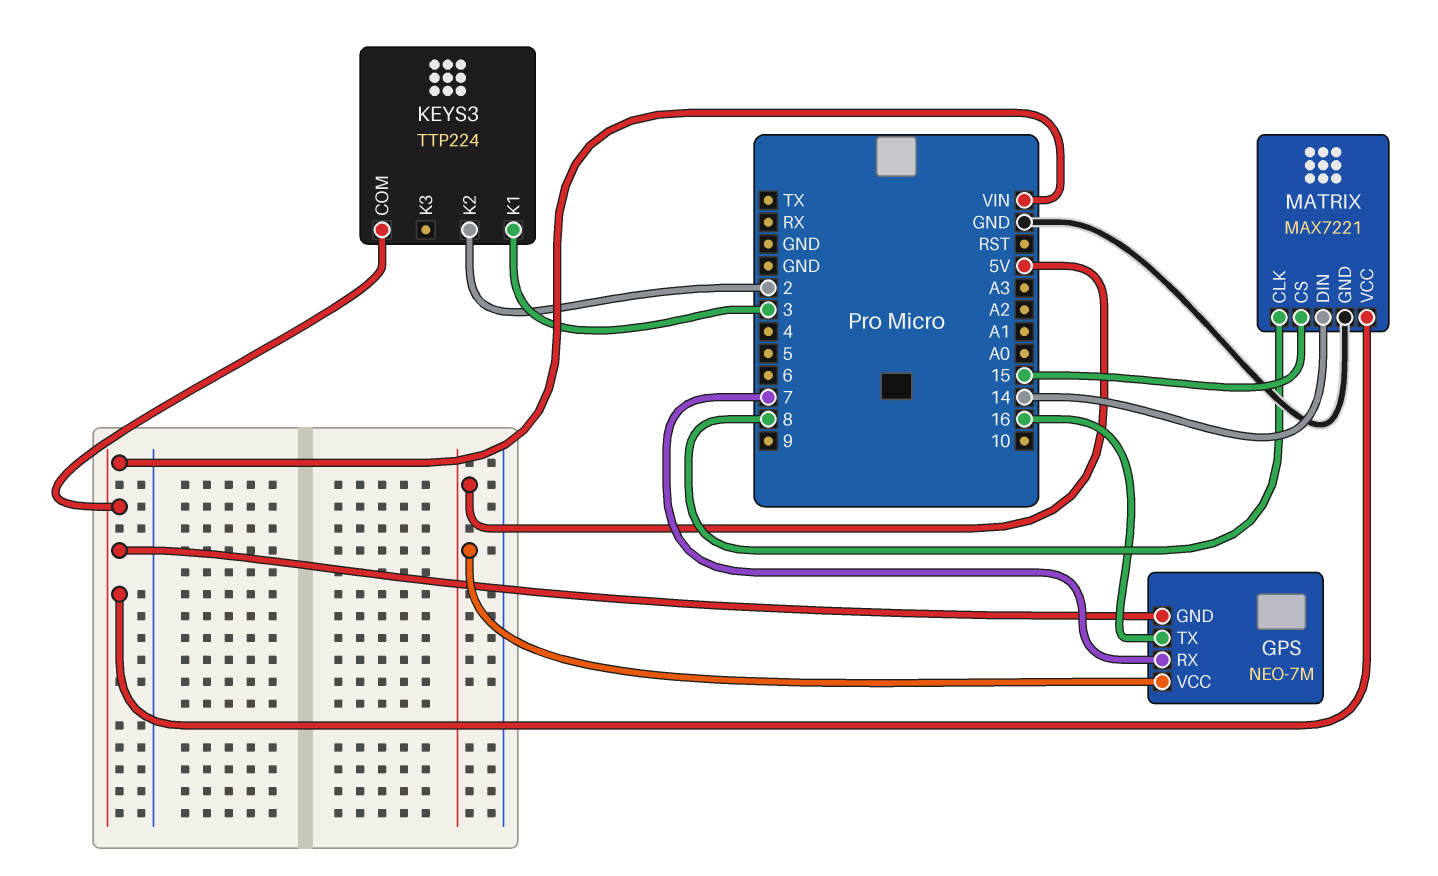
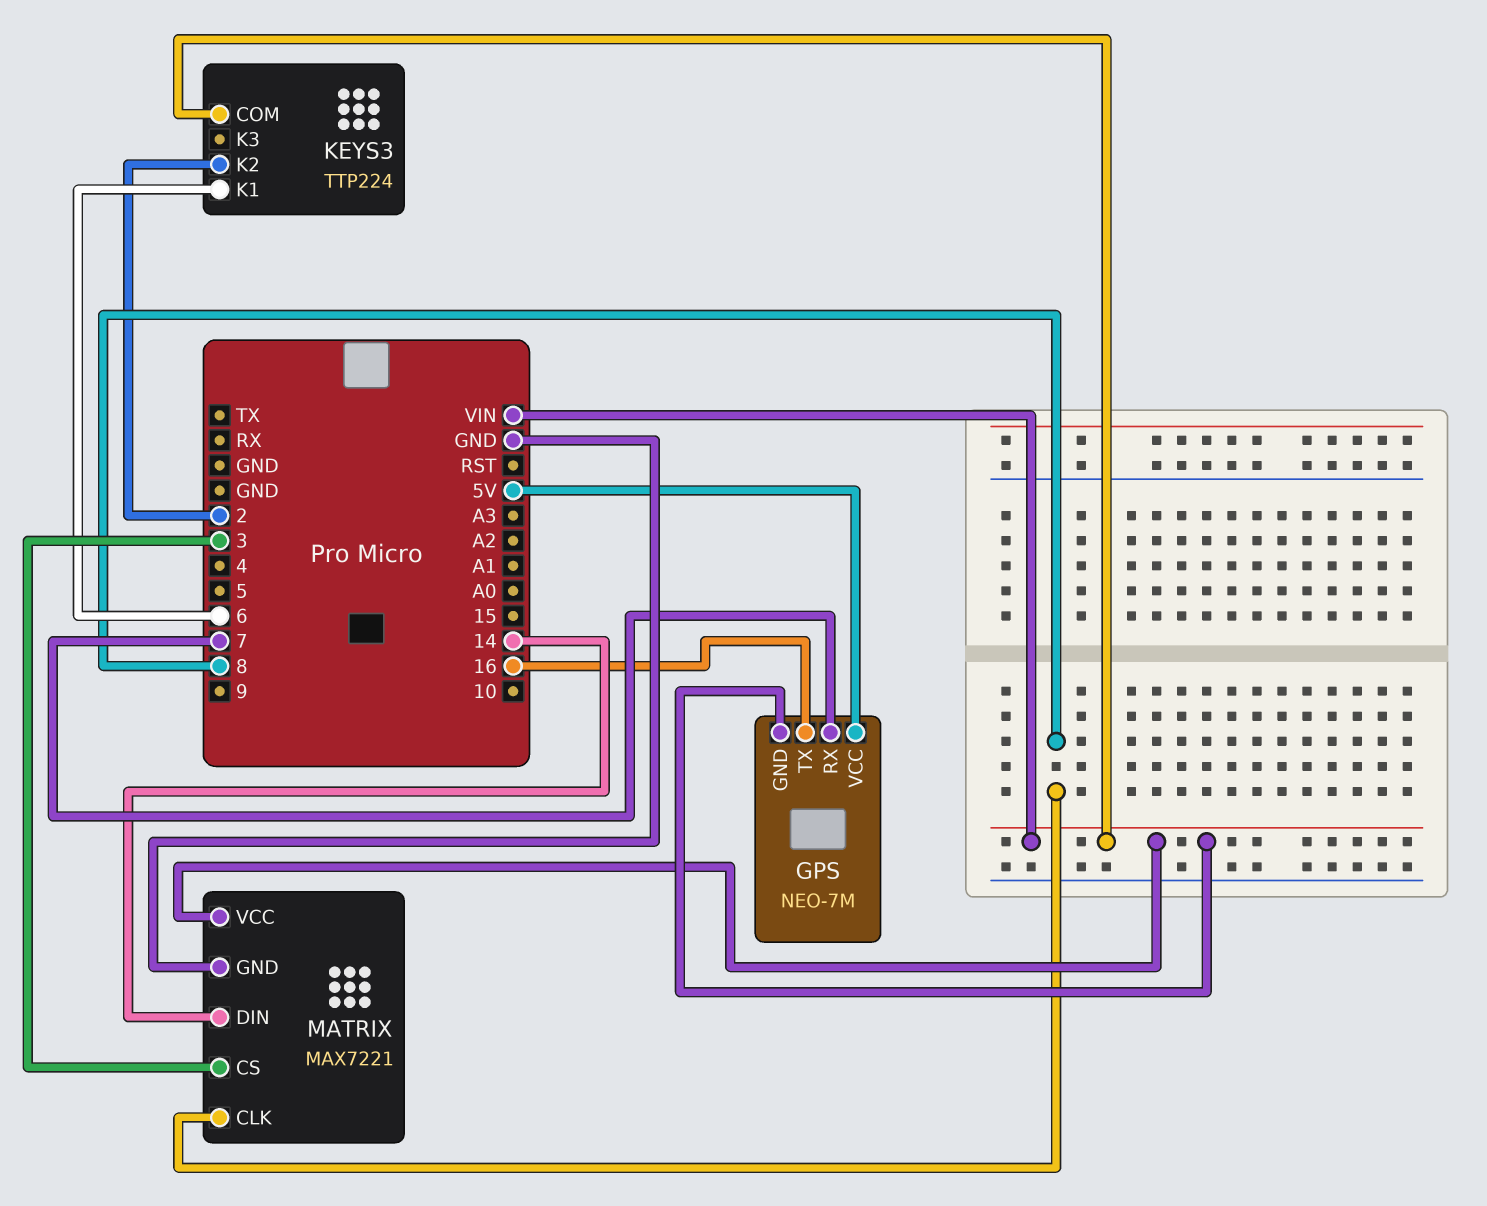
KEYS3 pin K1: 3 -> 6
MATRIX pin CS: 15 -> 3

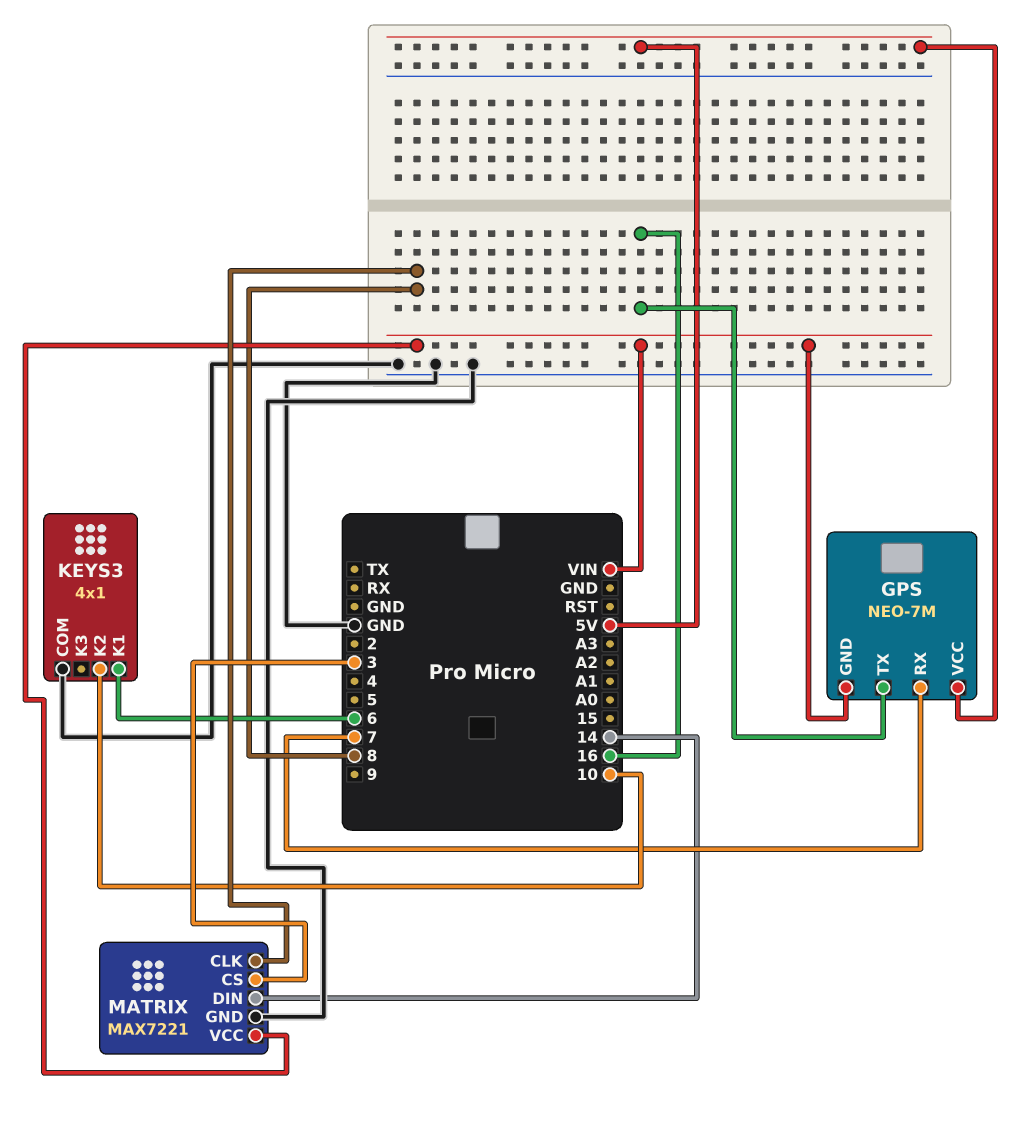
KEYS3: TTP224 -> 4x1
KEYS3 pin COM: VIN -> GND
KEYS3 pin K2: 2 -> 10

